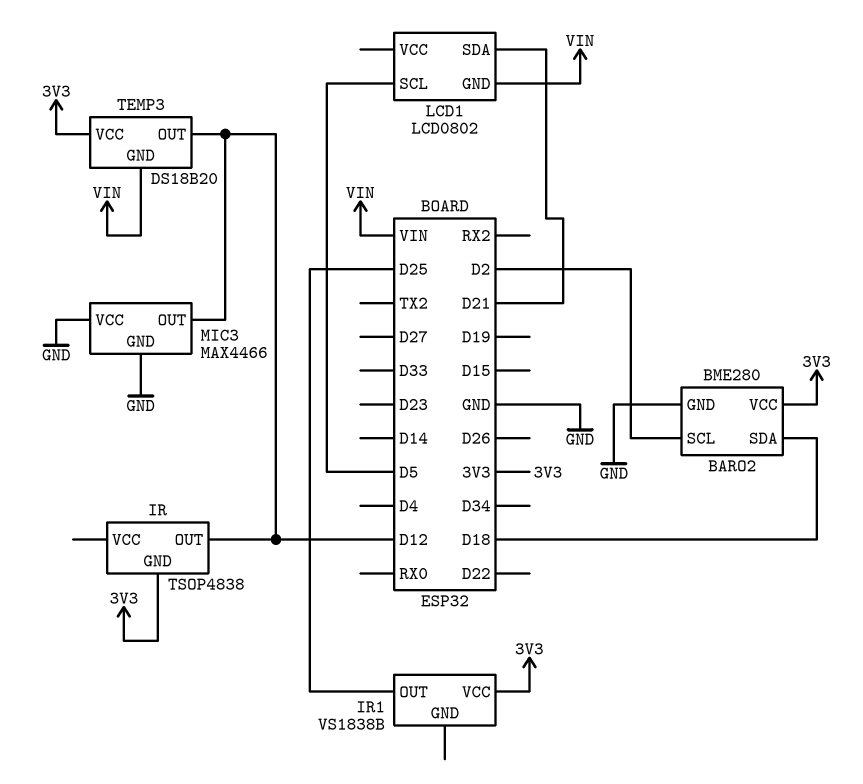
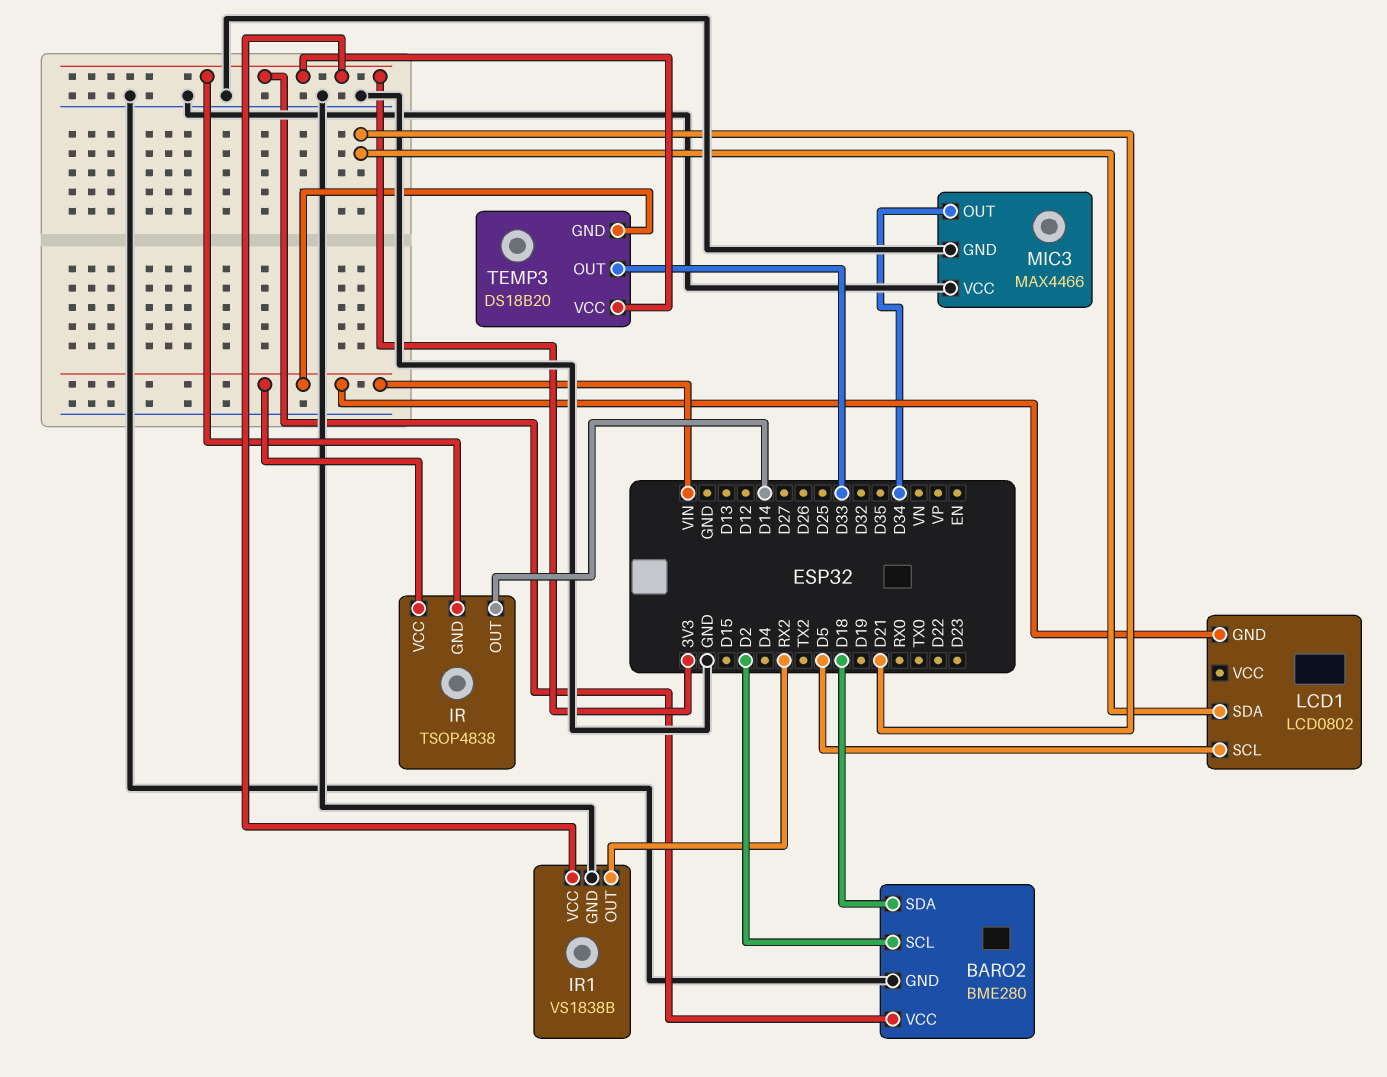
IR pin OUT: D12 -> D14
IR pin VCC: none -> VIN
IR1 pin GND: none -> GND
IR1 pin OUT: D25 -> RX2
MIC3 pin OUT: D12 -> D34
TEMP3 pin OUT: D12 -> D33

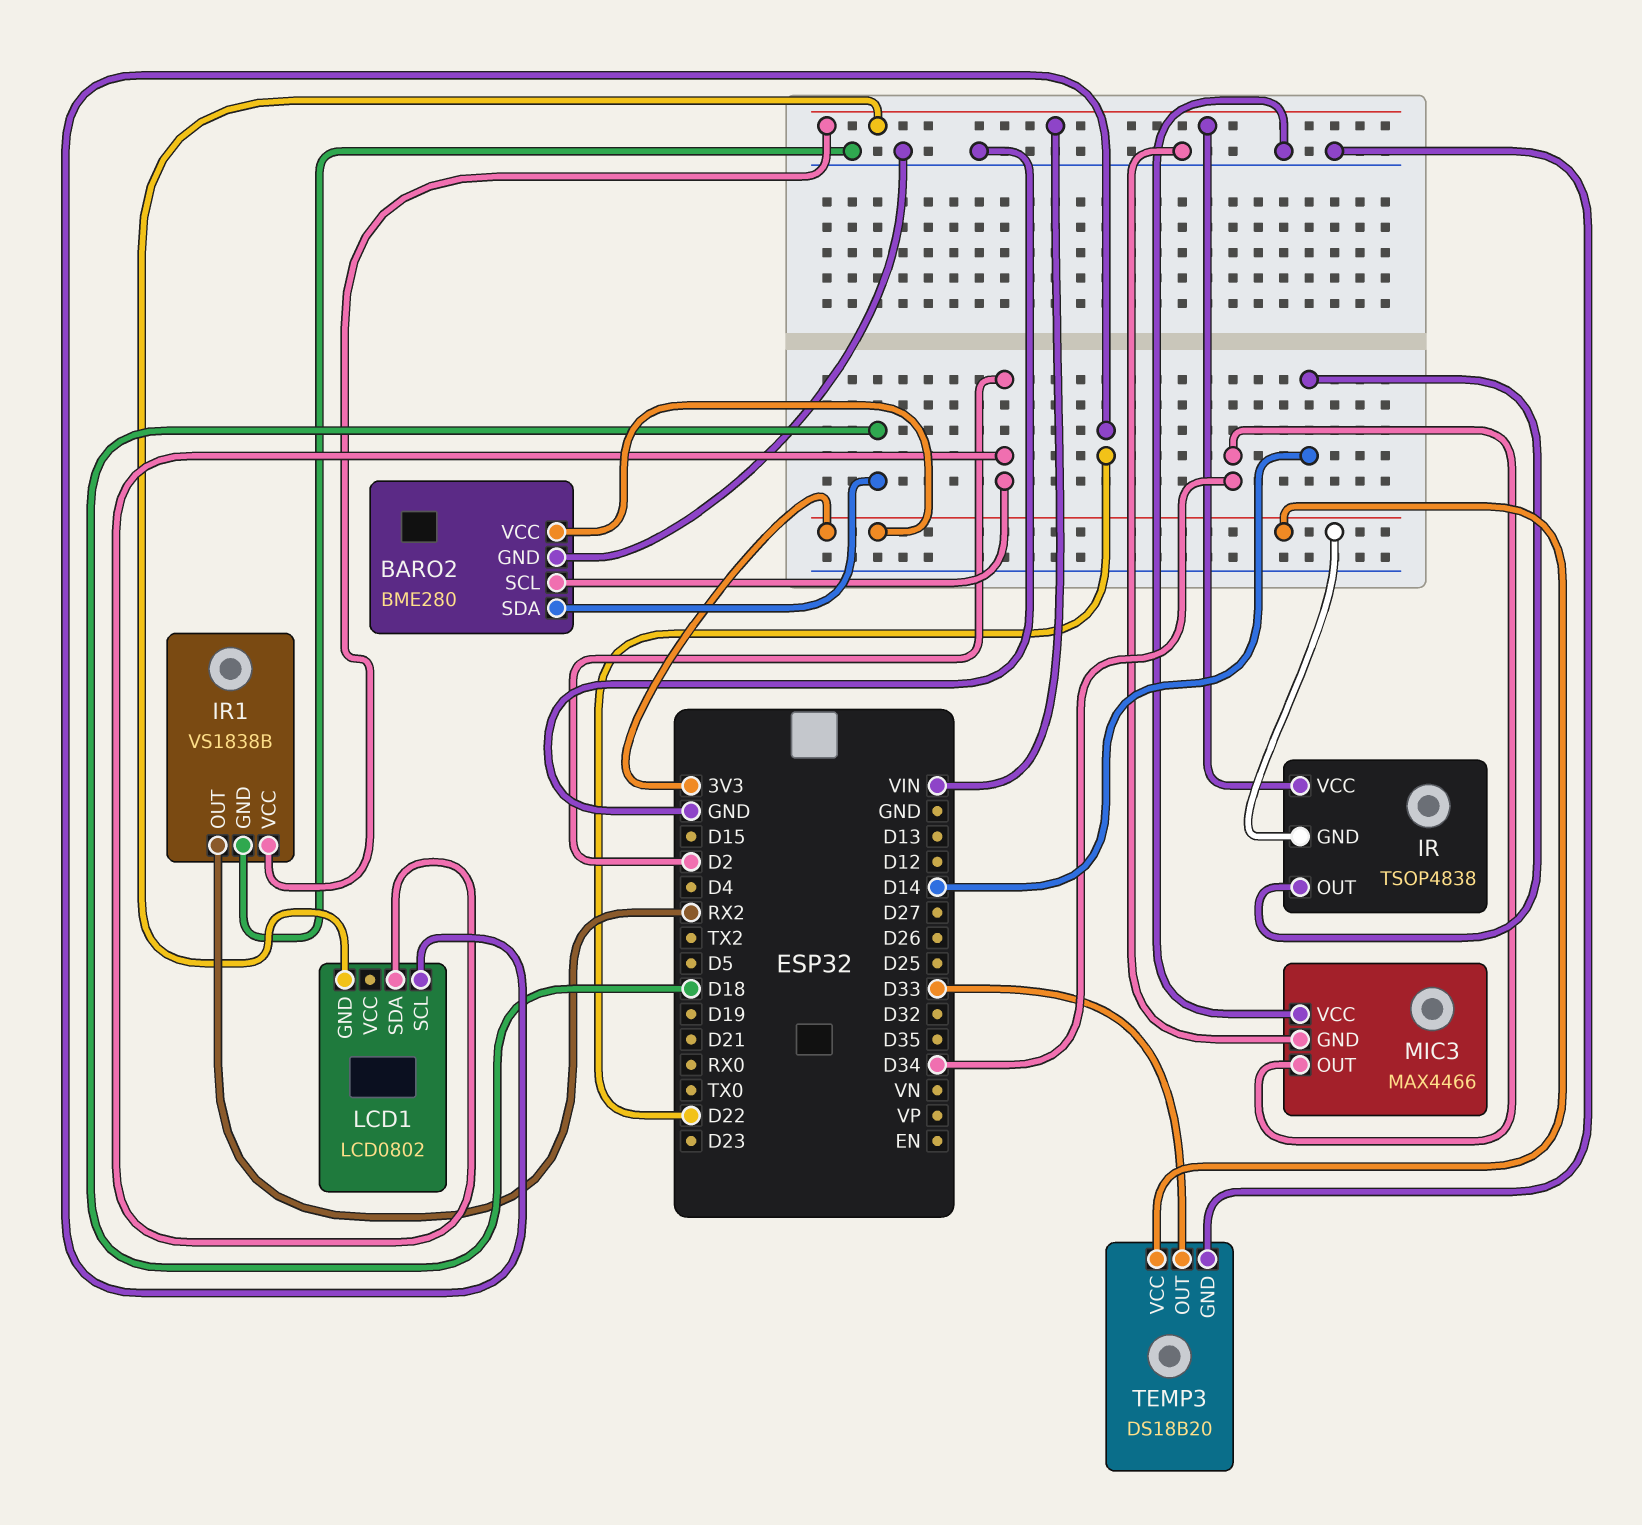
IR1 pin VCC: 3V3 -> VIN
LCD1 pin SCL: D5 -> D22
LCD1 pin SDA: D21 -> D2
TEMP3 pin GND: VIN -> GND

